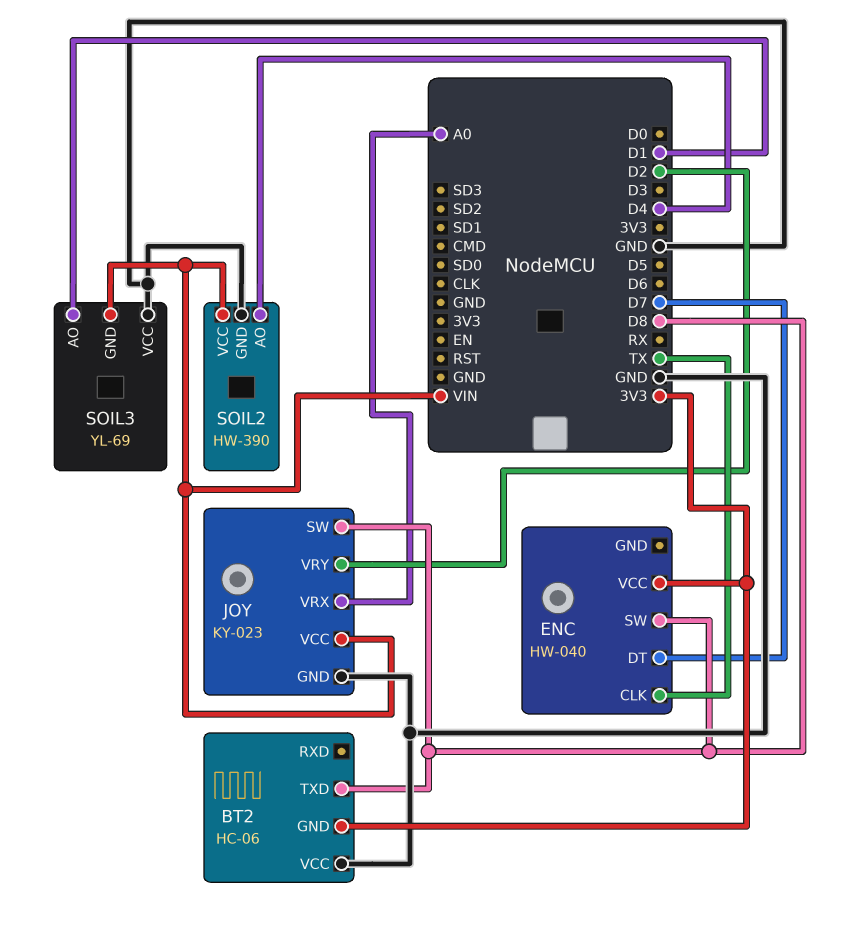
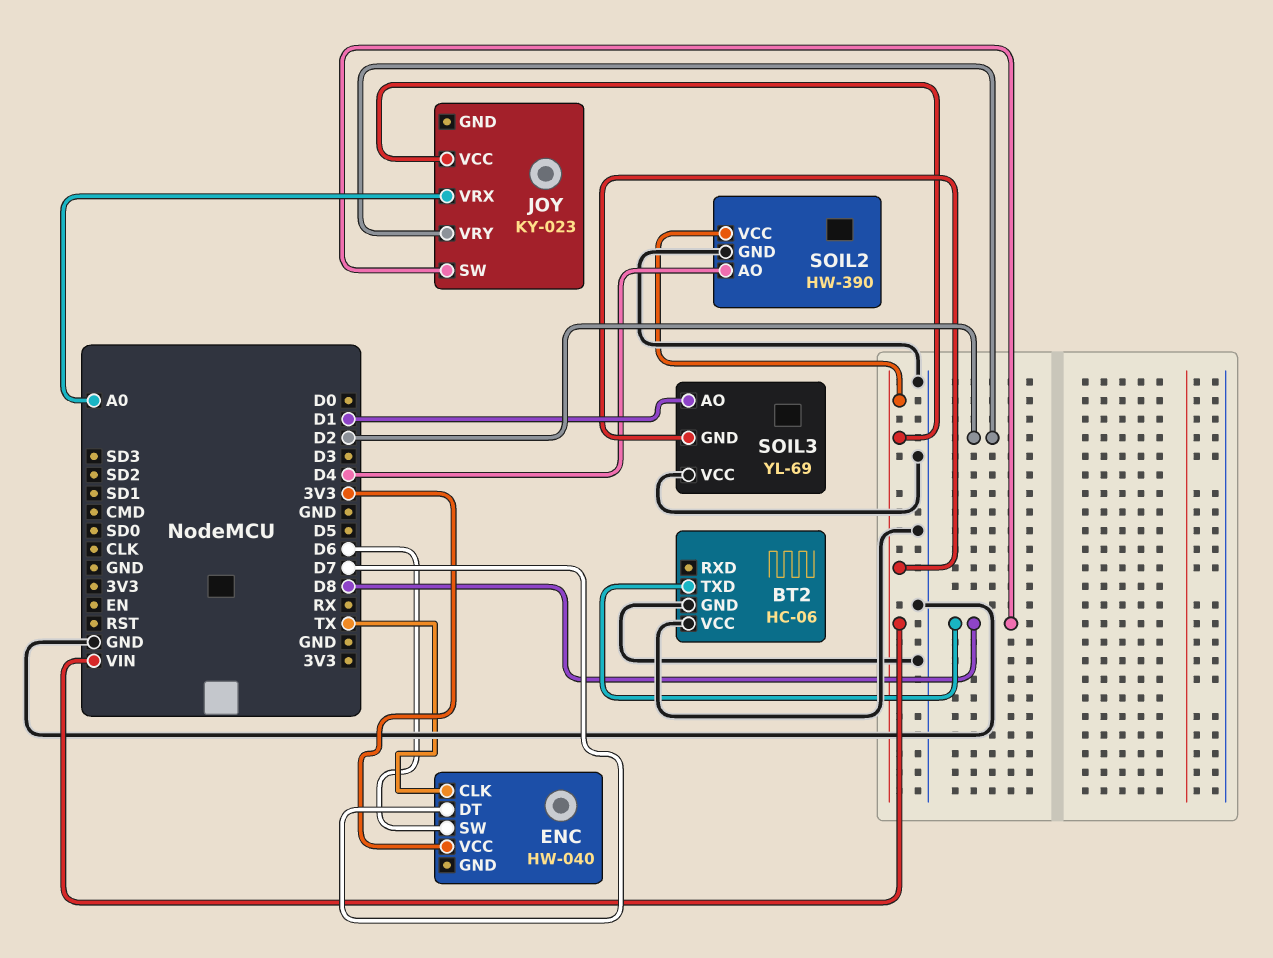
BT2 pin GND: 3V3 -> GND
ENC pin SW: D8 -> D6
JOY pin GND: GND -> none

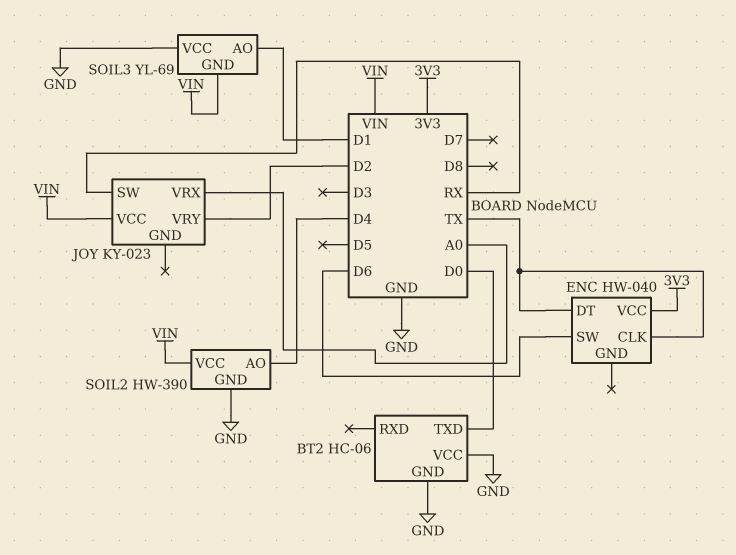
BT2 pin TXD: D8 -> D0
ENC pin DT: D7 -> TX
JOY pin SW: D8 -> RX

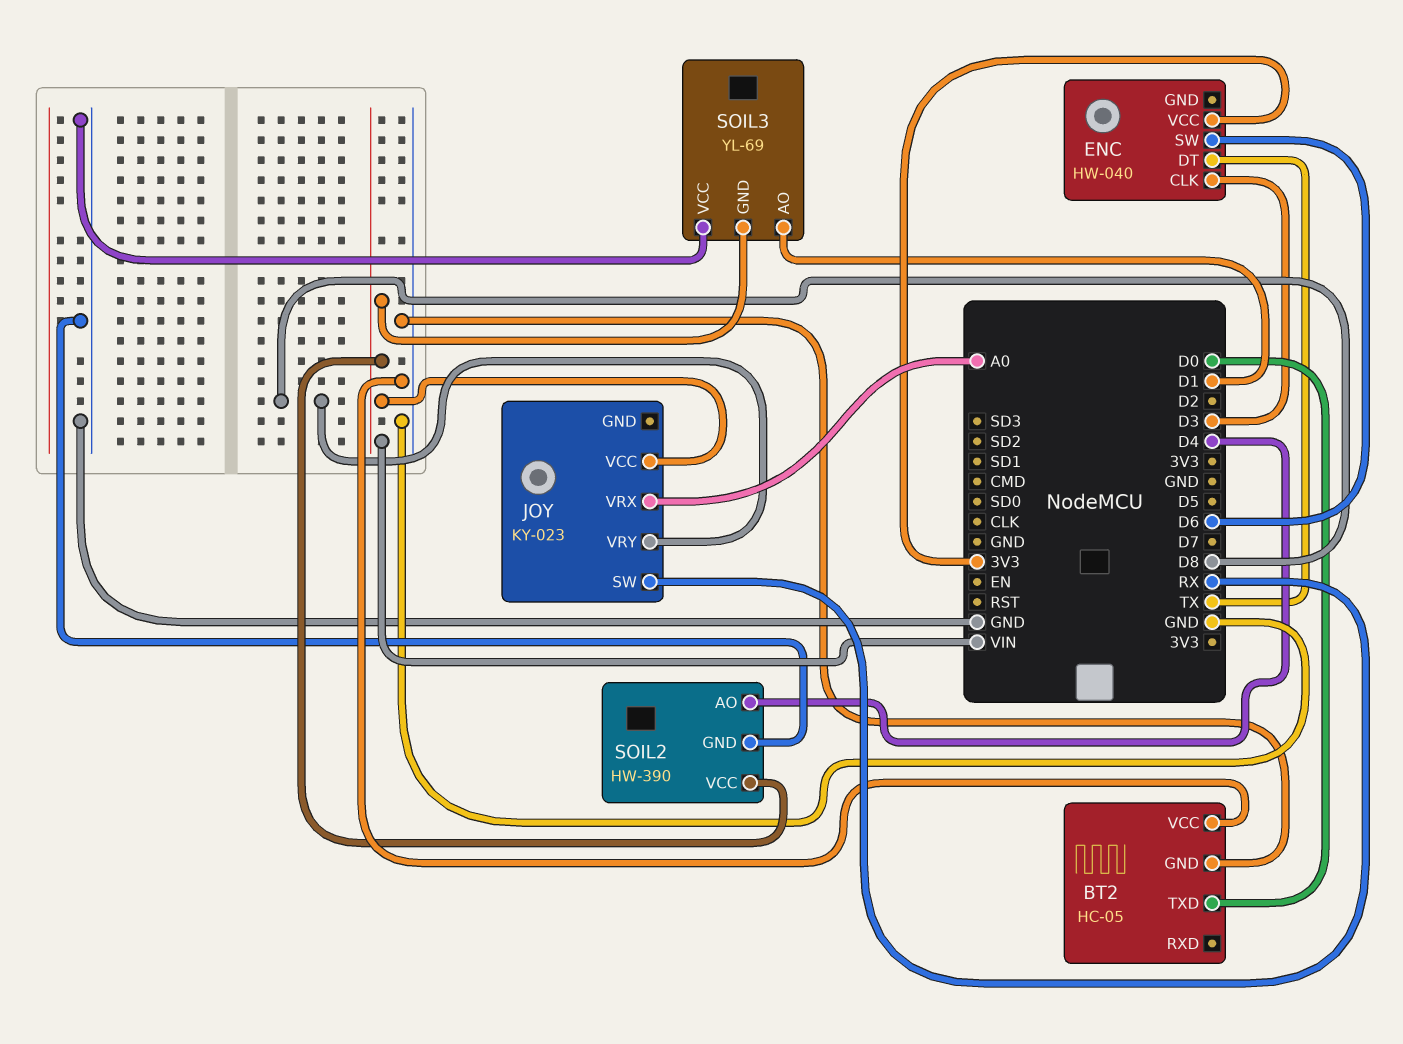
BT2: HC-06 -> HC-05
ENC pin CLK: TX -> D3
JOY pin VRY: D2 -> D8

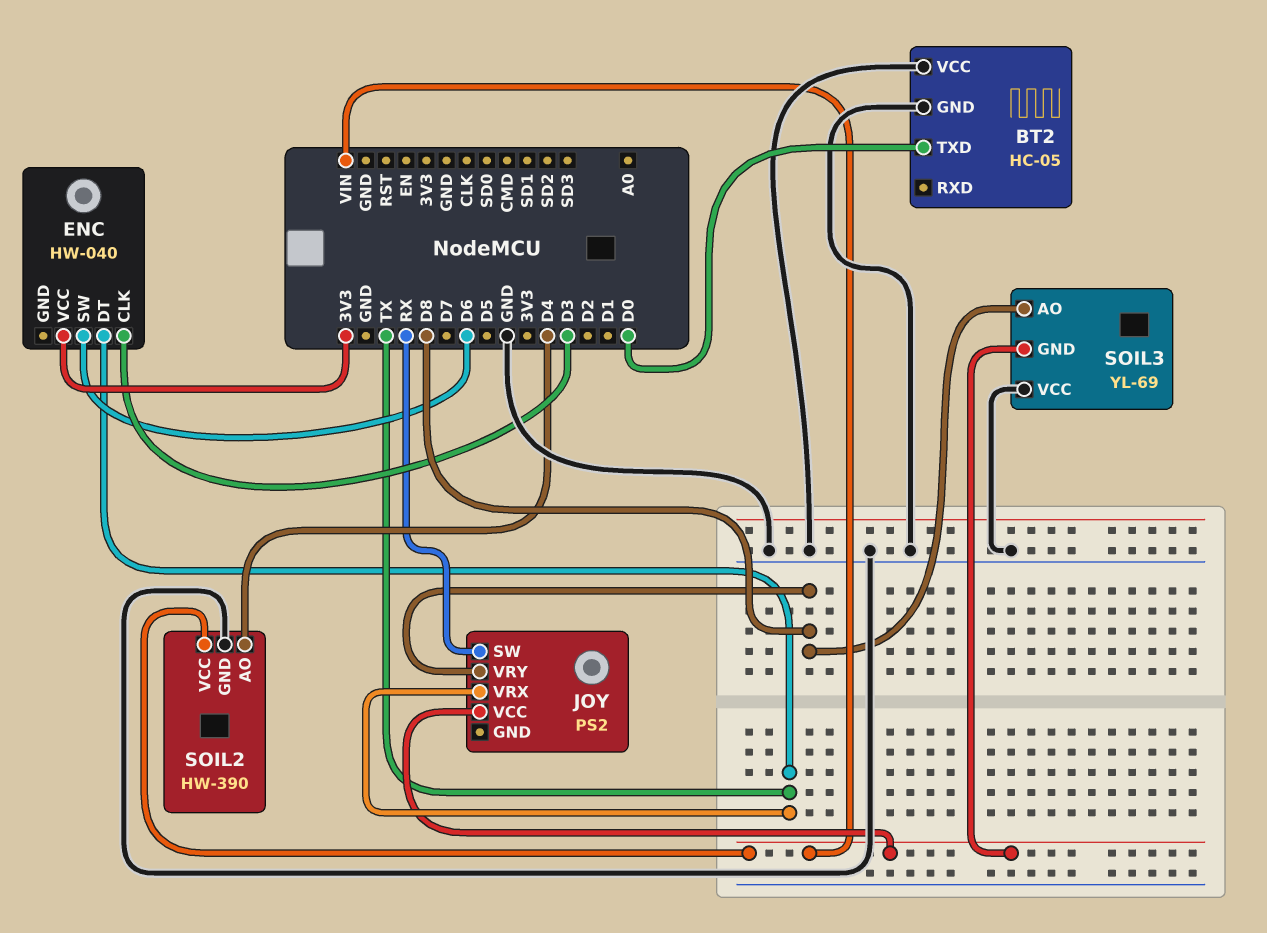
JOY: KY-023 -> PS2
JOY pin VRX: A0 -> TX
SOIL3 pin AO: D1 -> D8

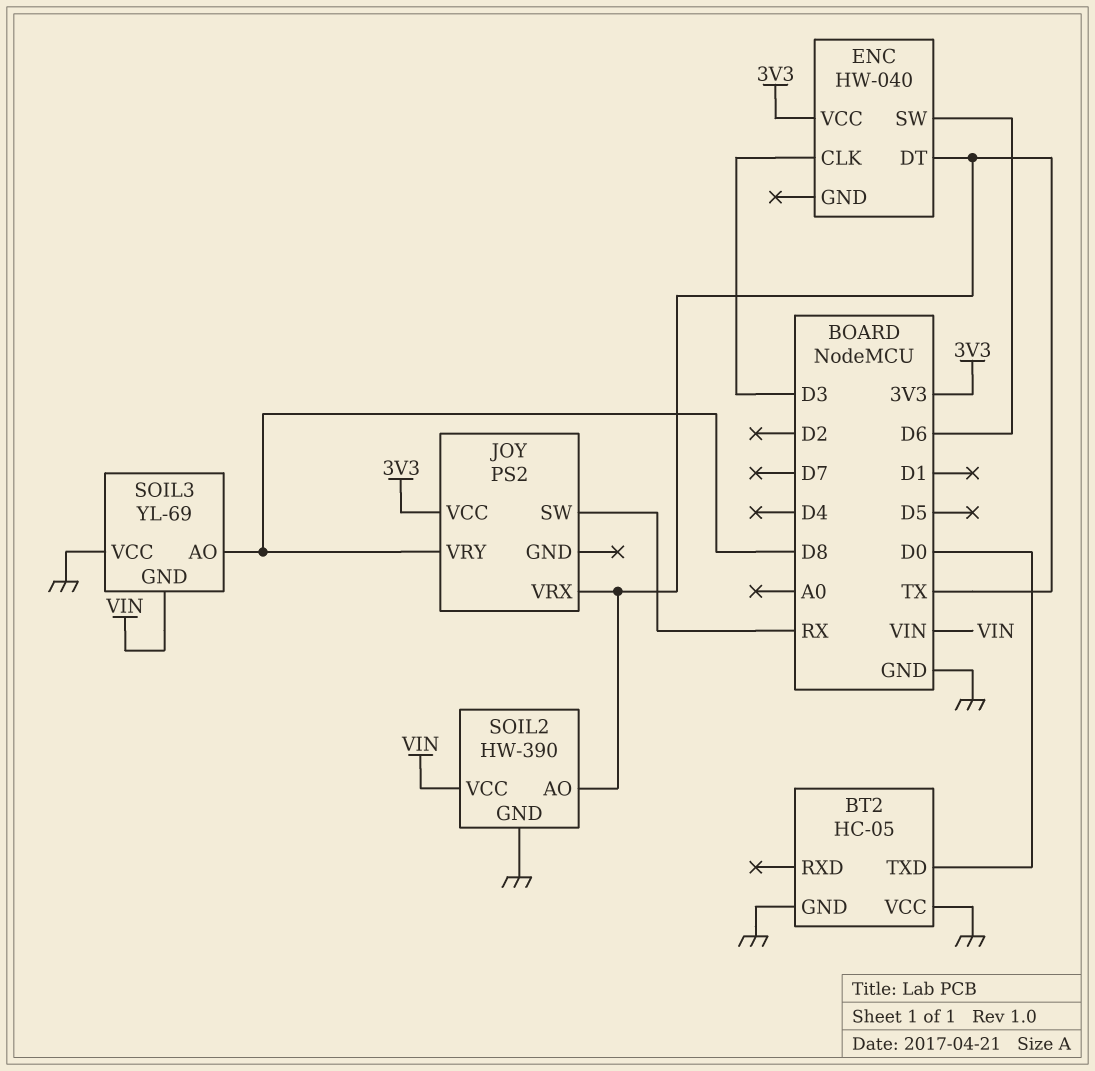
JOY pin VCC: VIN -> 3V3
SOIL2 pin AO: D4 -> TX

